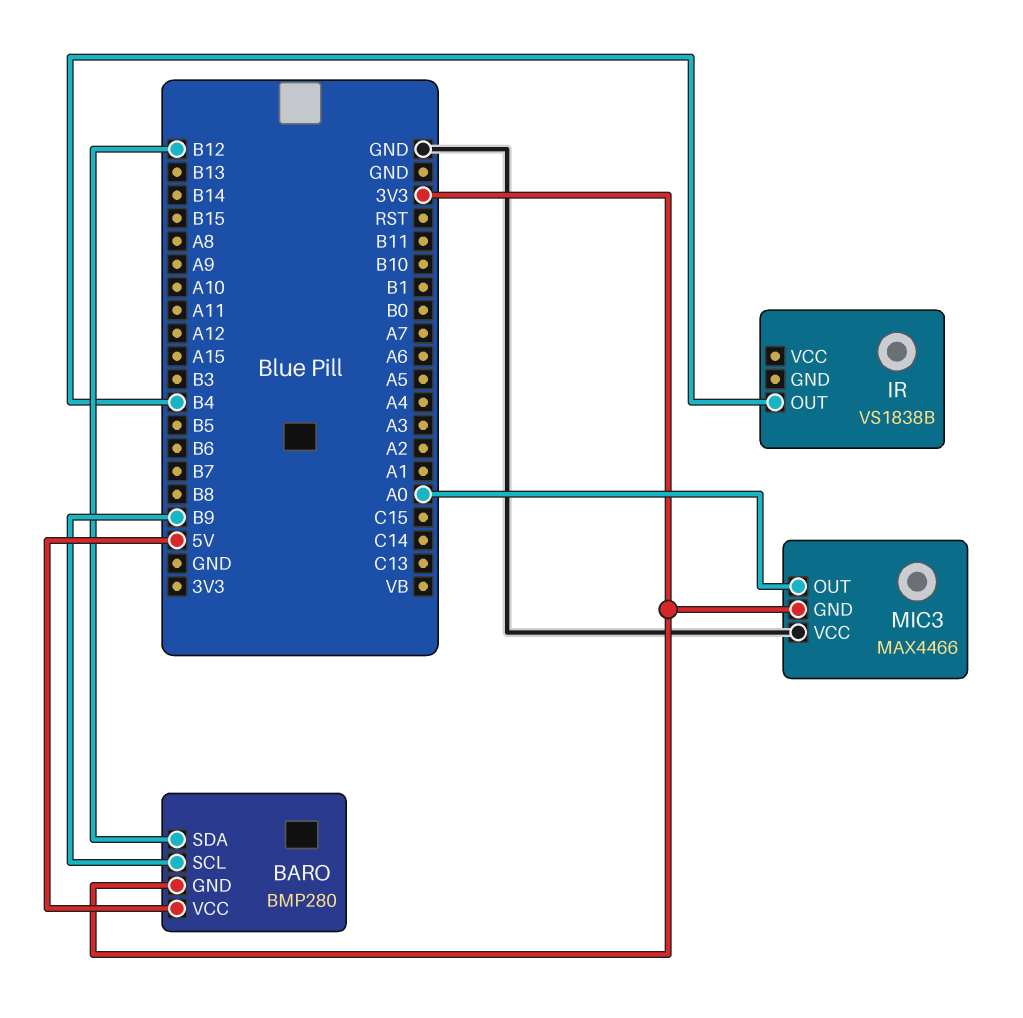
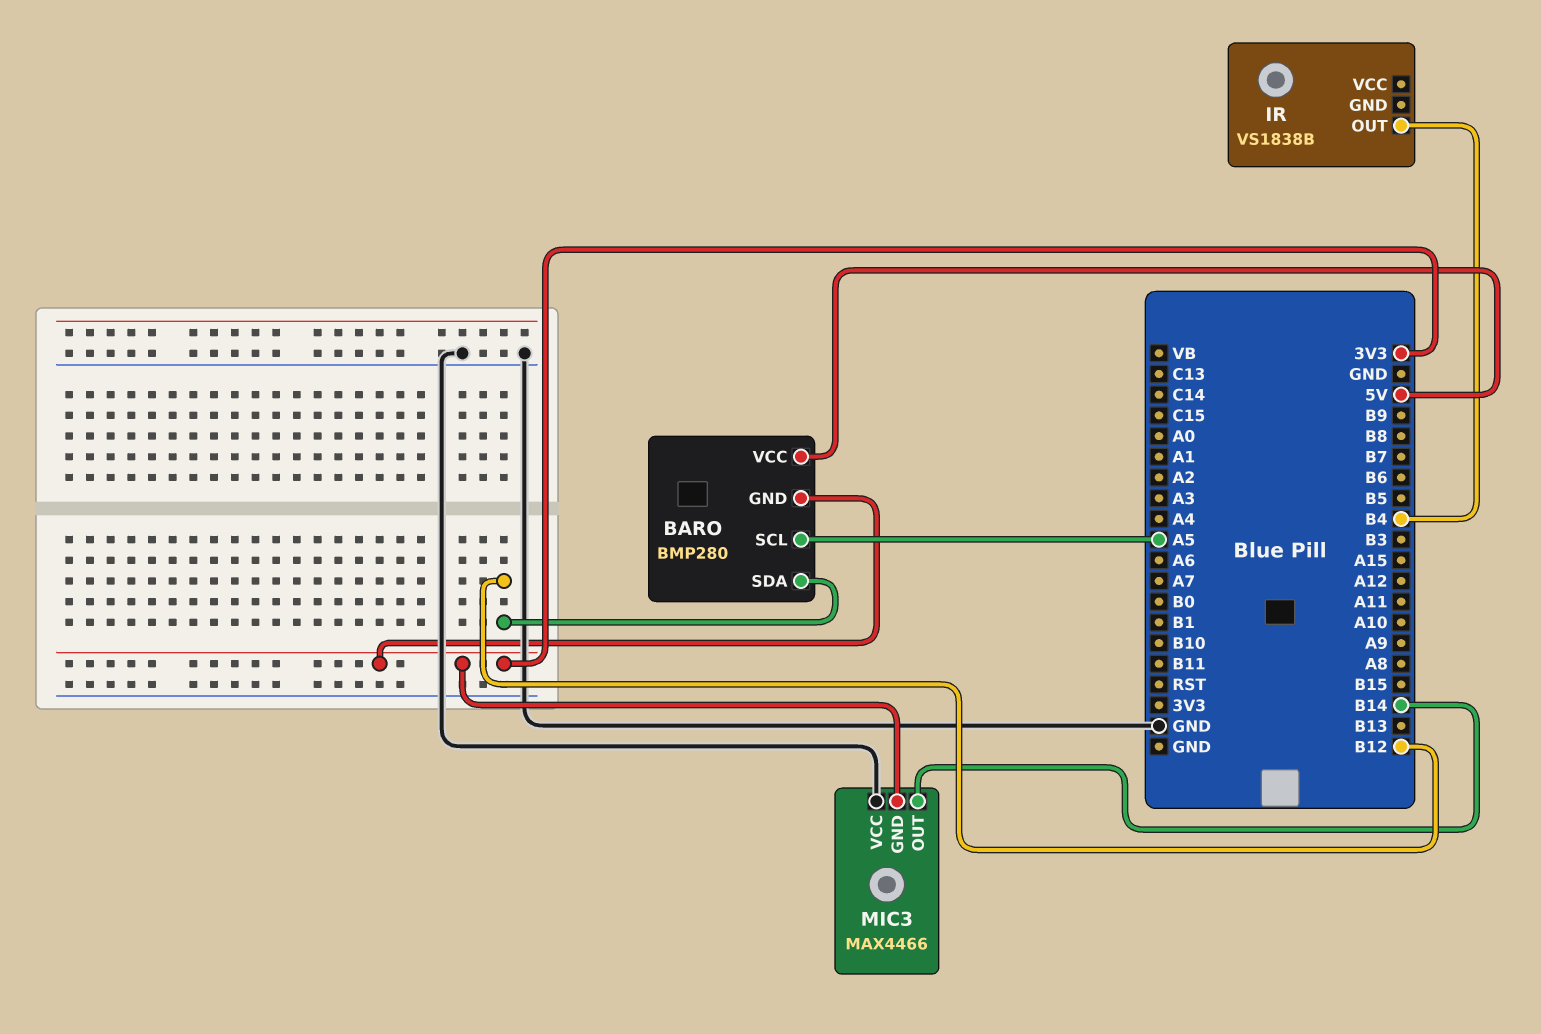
BARO pin SCL: B9 -> A5
MIC3 pin OUT: A0 -> B14

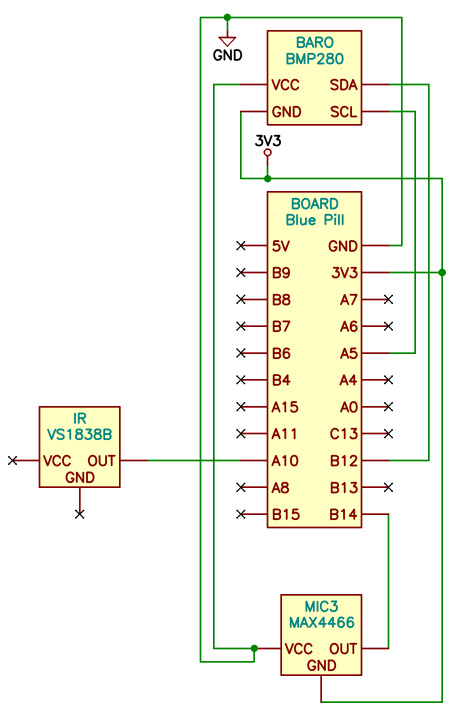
BARO pin VCC: 5V -> GND
IR pin OUT: B4 -> A10

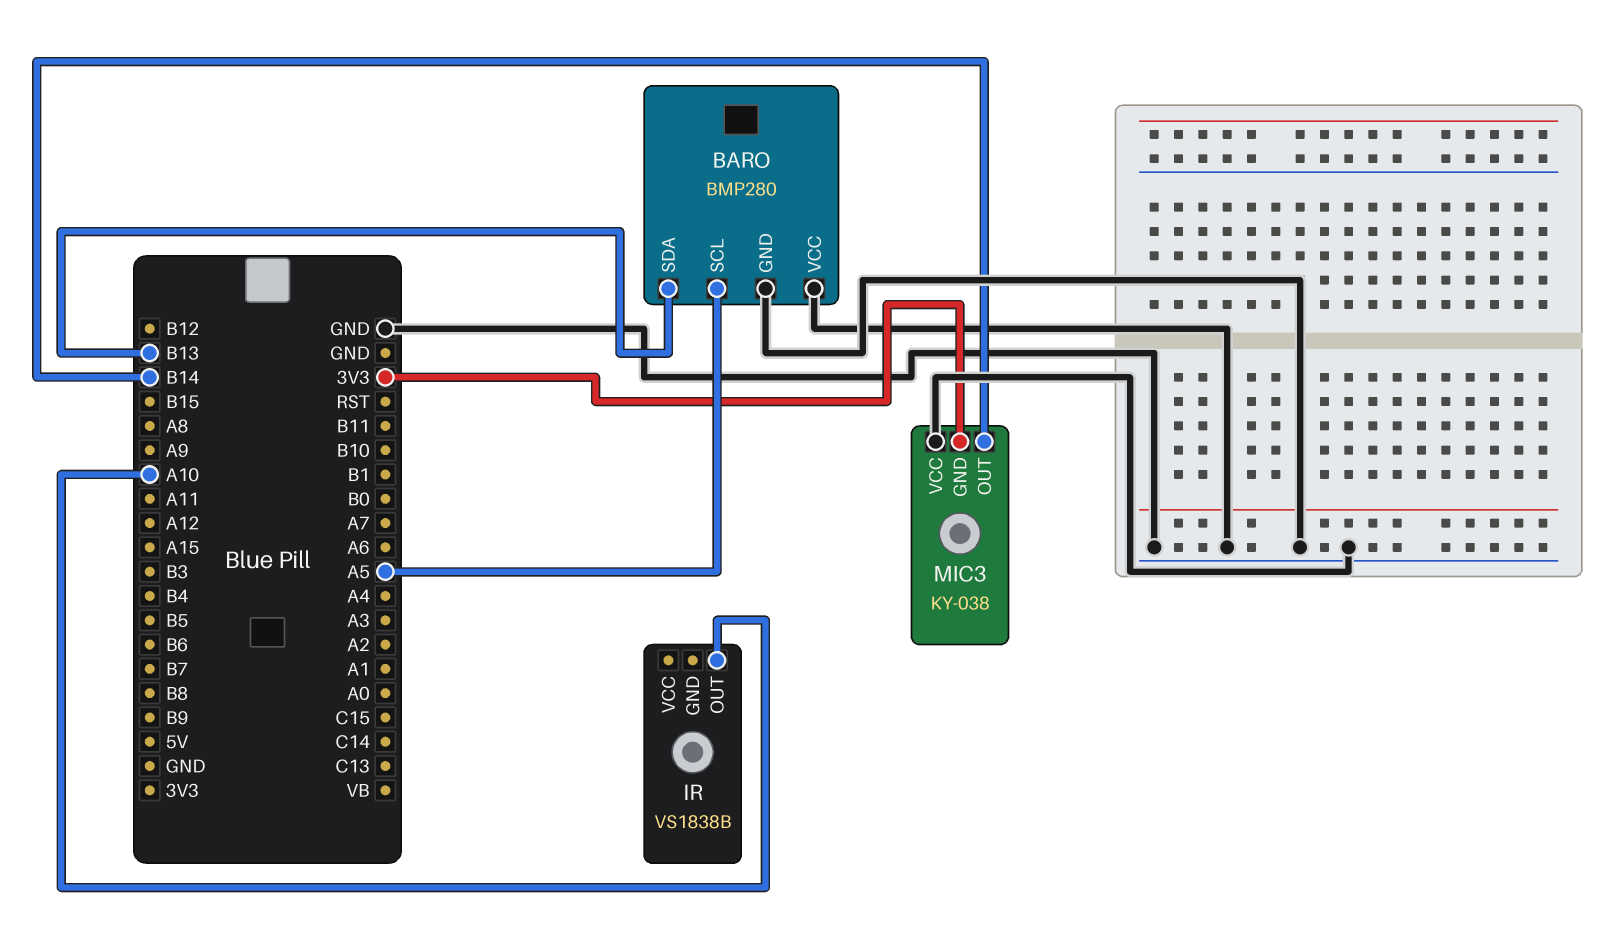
BARO pin GND: 3V3 -> GND
BARO pin SDA: B12 -> B13
MIC3: MAX4466 -> KY-038

